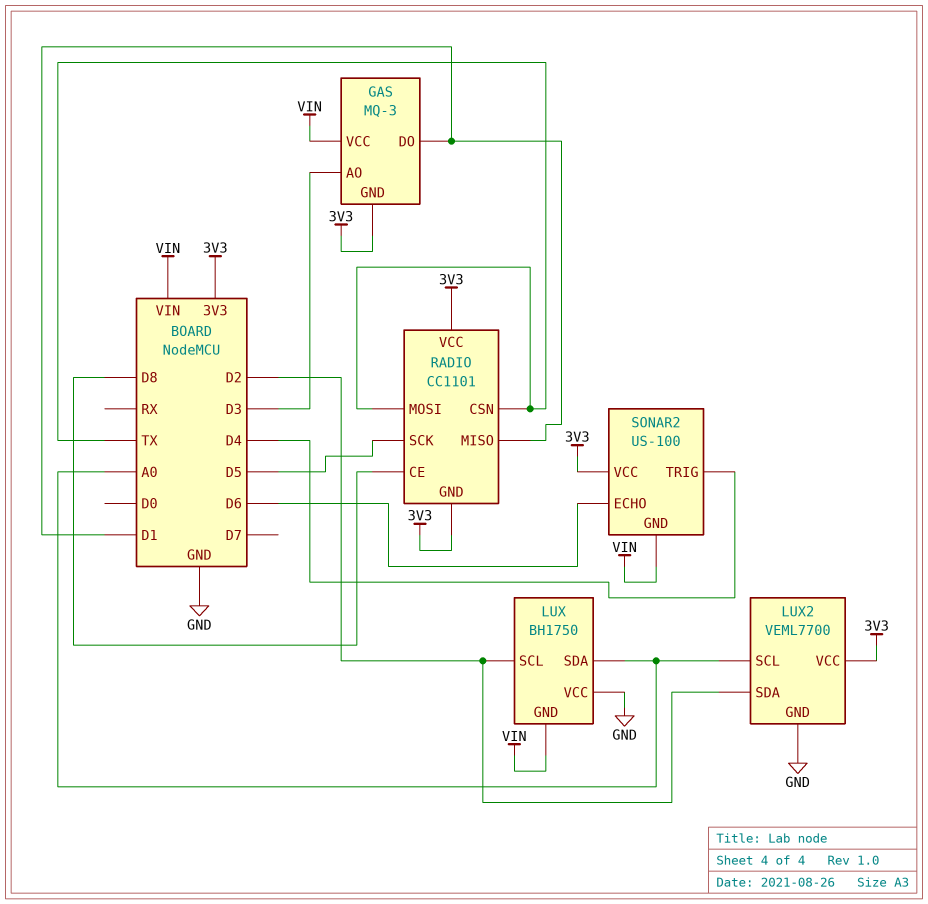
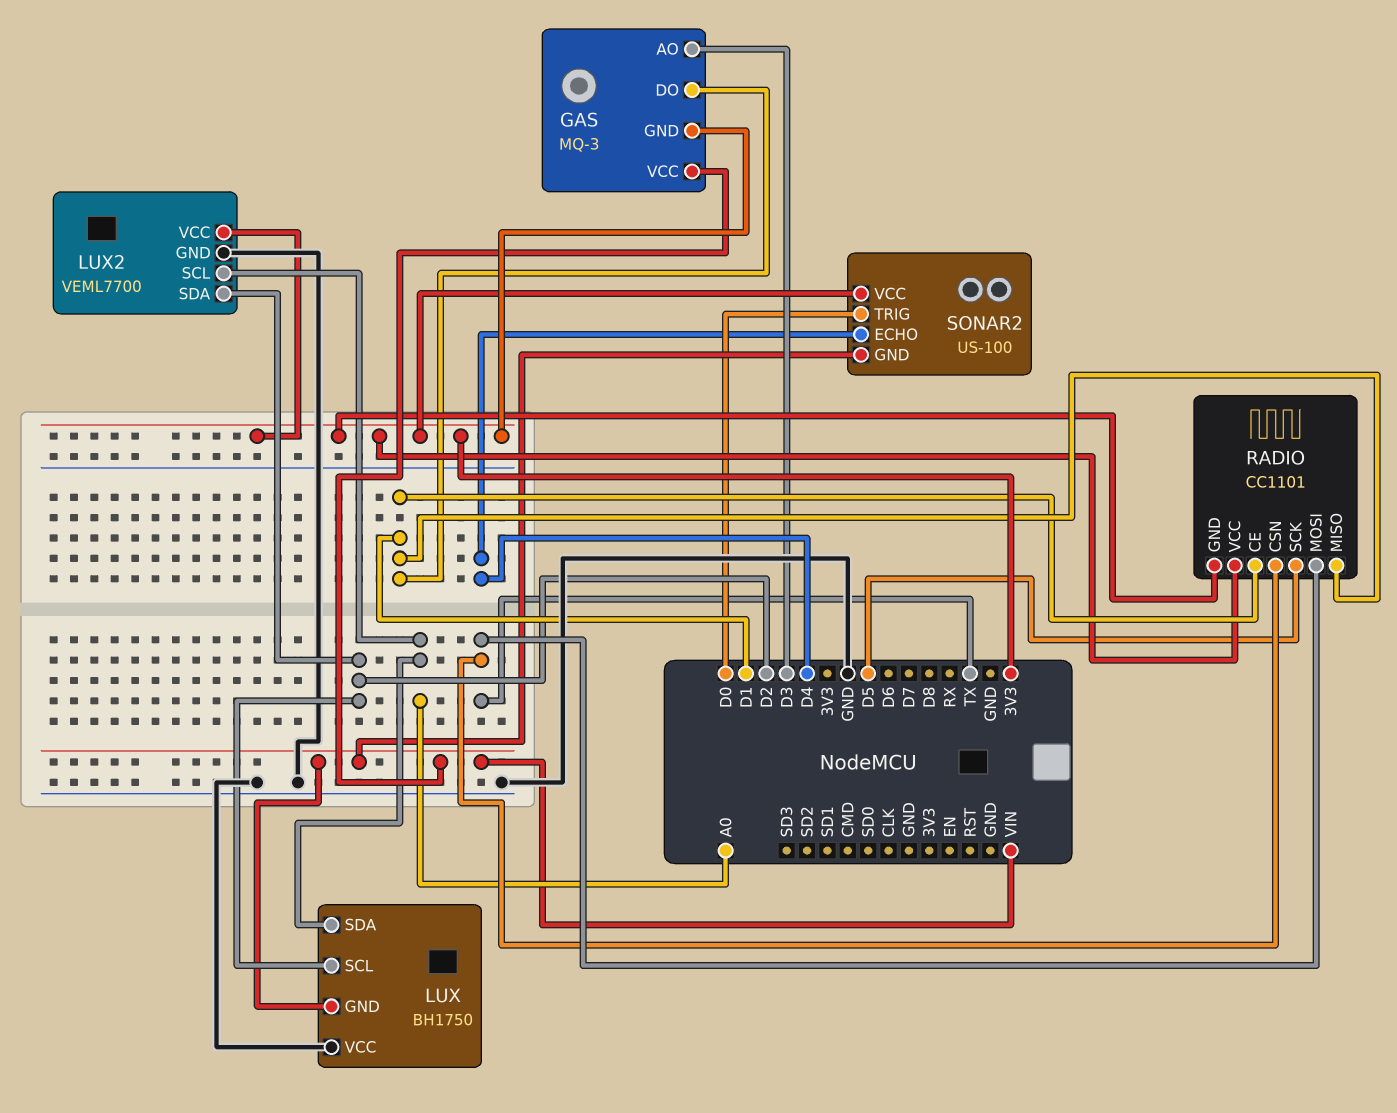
RADIO pin CE: D8 -> D1
SONAR2 pin ECHO: D6 -> D4
SONAR2 pin TRIG: D4 -> D0

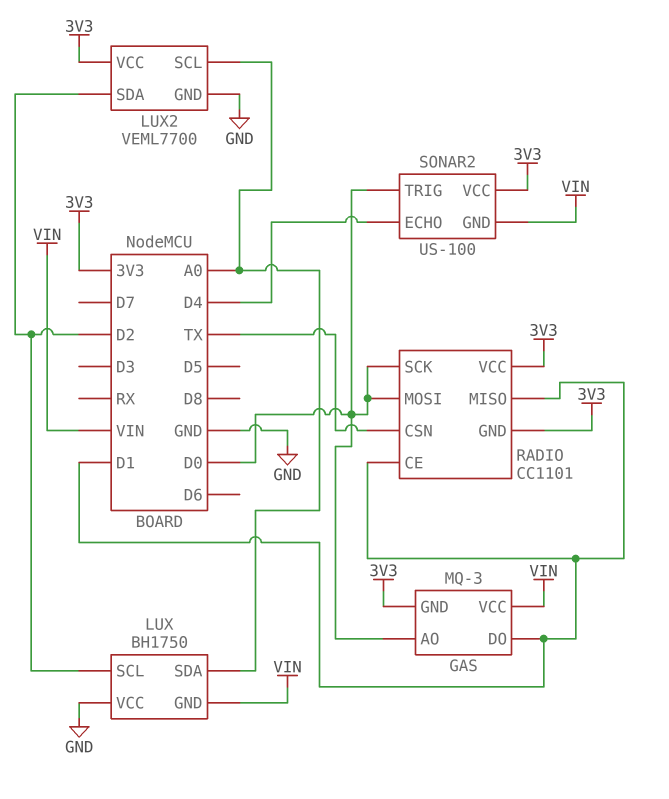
GAS pin AO: D3 -> D0
RADIO pin MOSI: TX -> D0
RADIO pin SCK: D5 -> D0

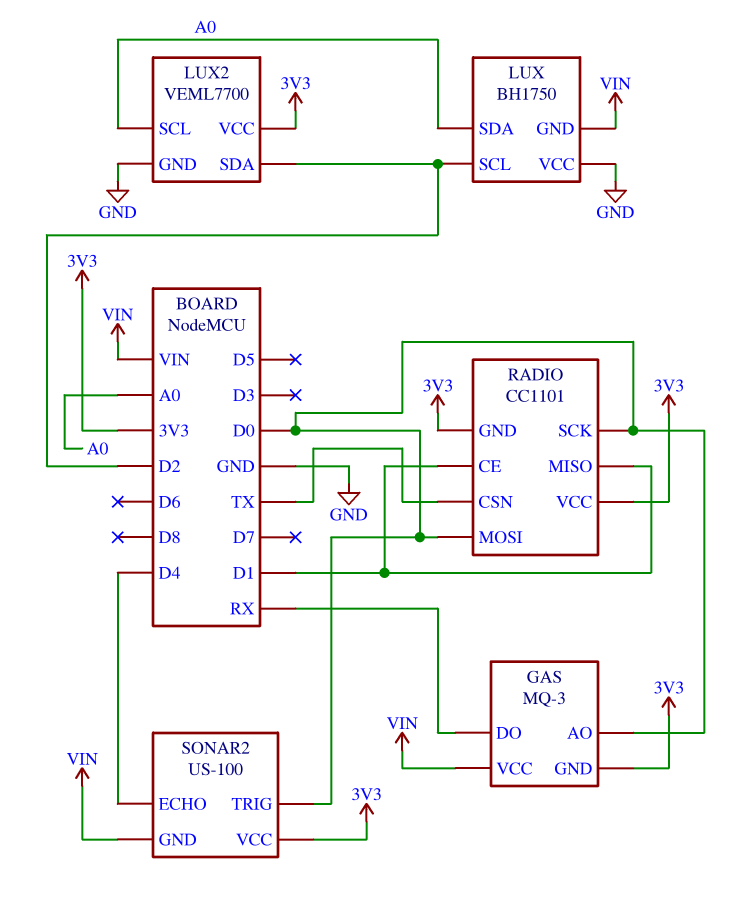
GAS pin DO: D1 -> RX

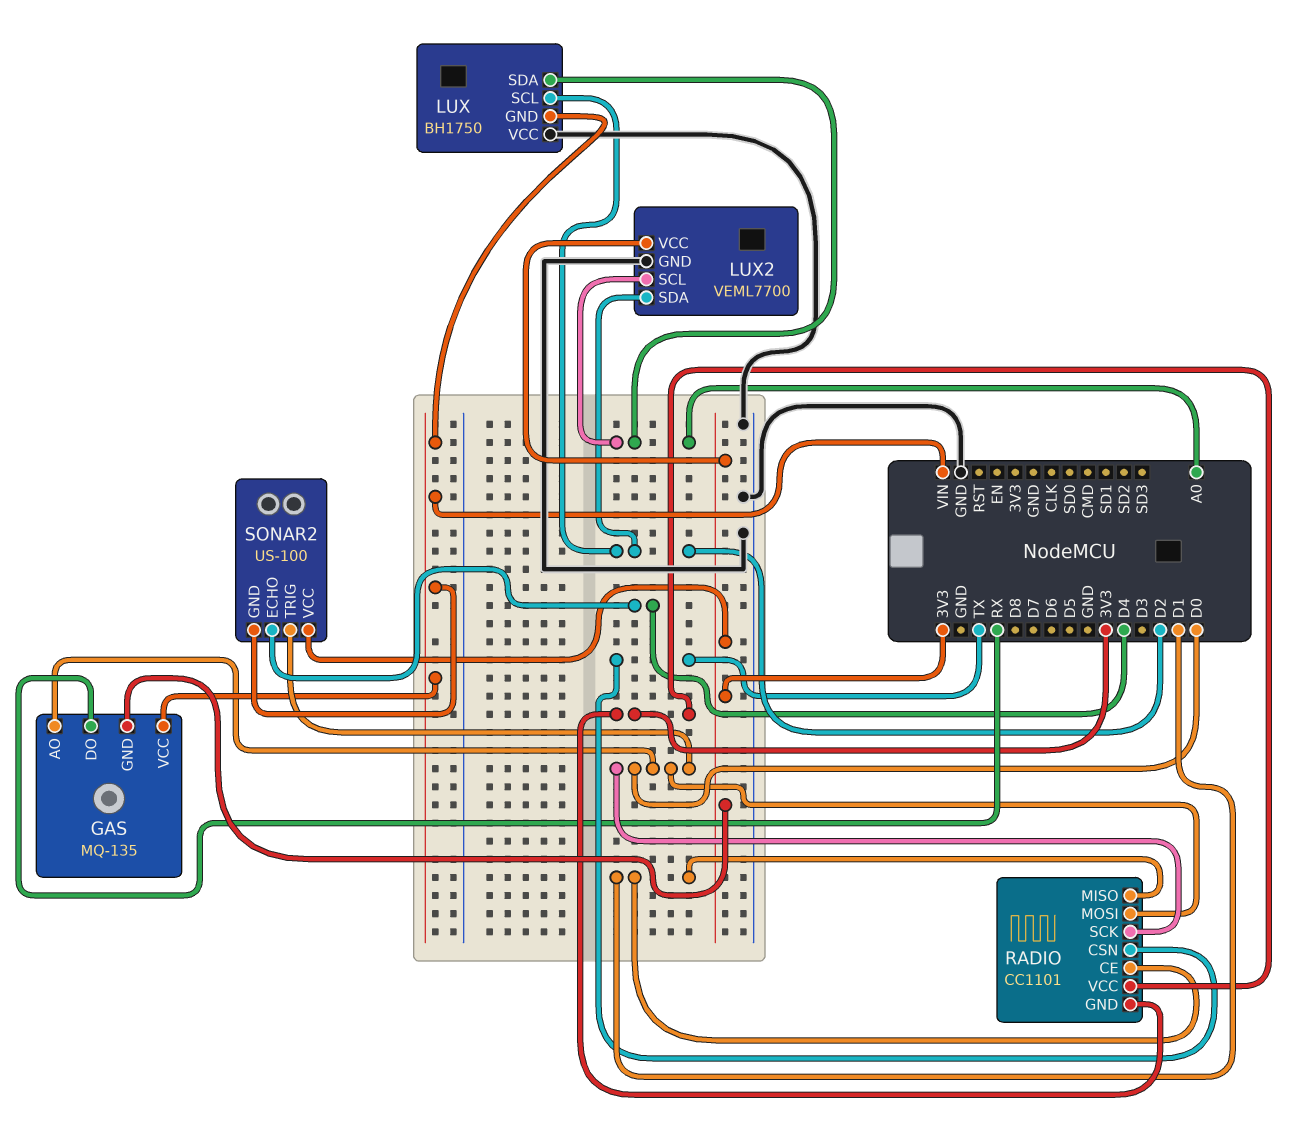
GAS: MQ-3 -> MQ-135

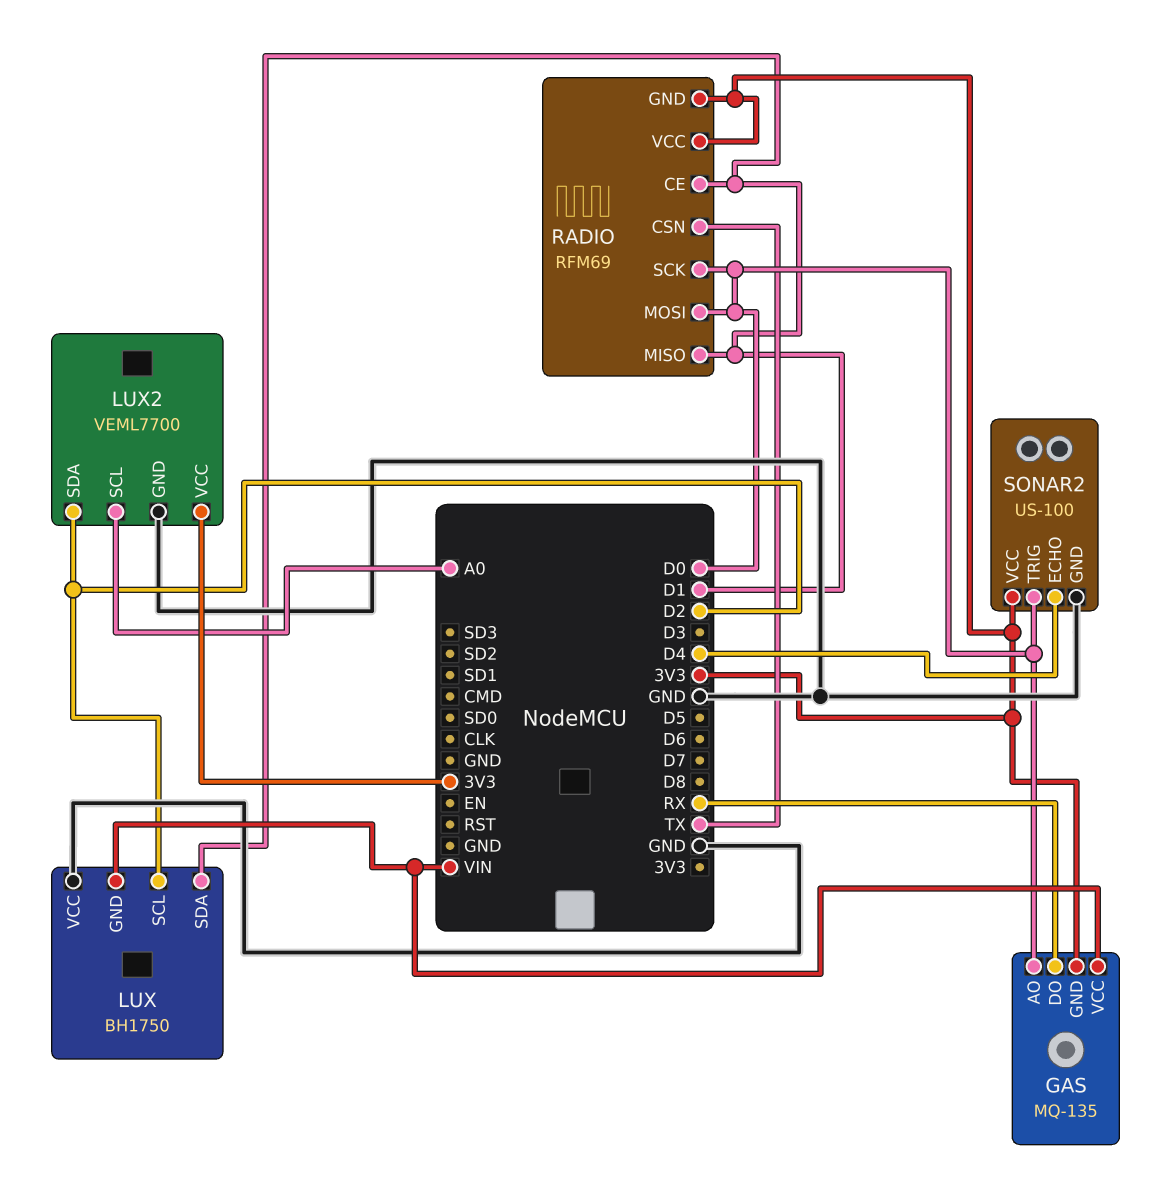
LUX pin SDA: A0 -> D1
RADIO: CC1101 -> RFM69
SONAR2 pin GND: VIN -> GND

